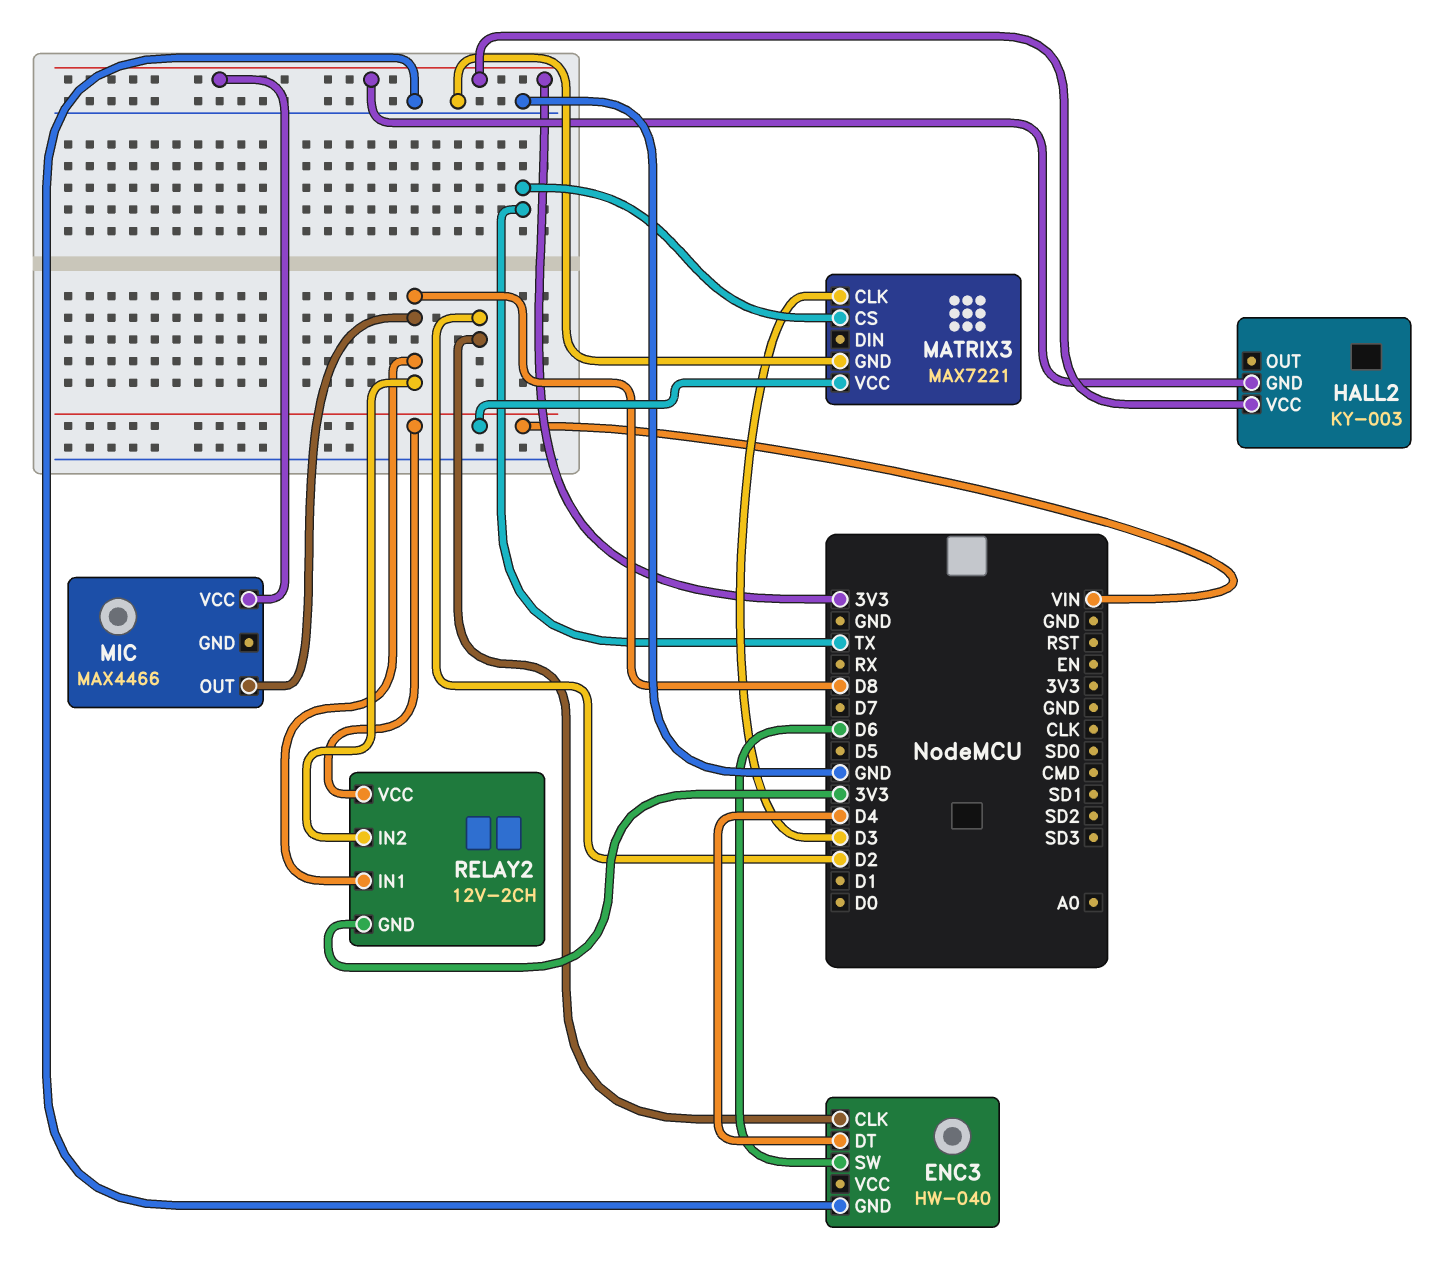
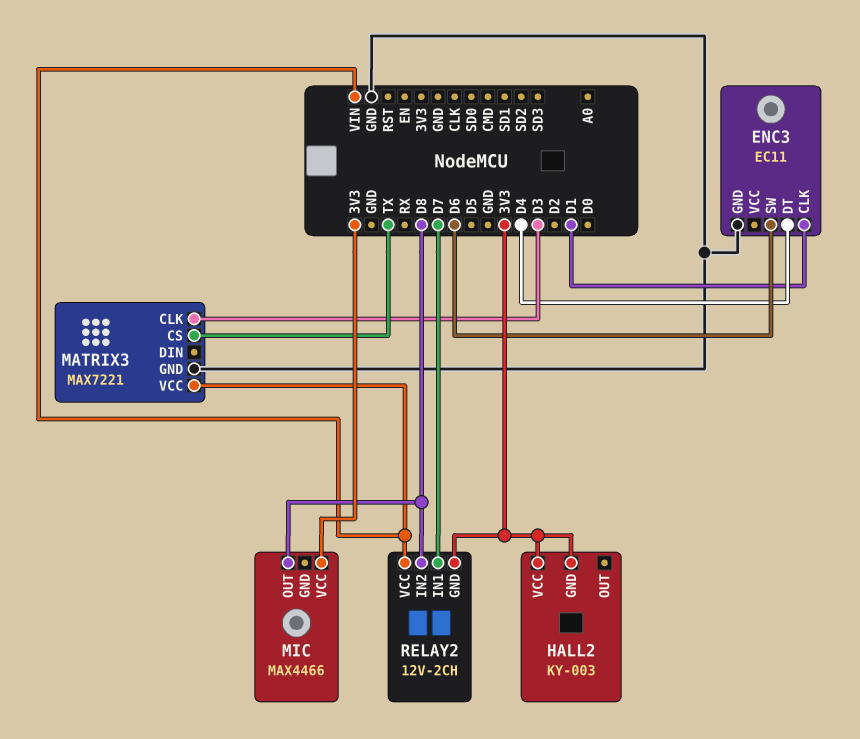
ENC3: HW-040 -> EC11
ENC3 pin CLK: D2 -> D1
RELAY2 pin IN1: D8 -> D7

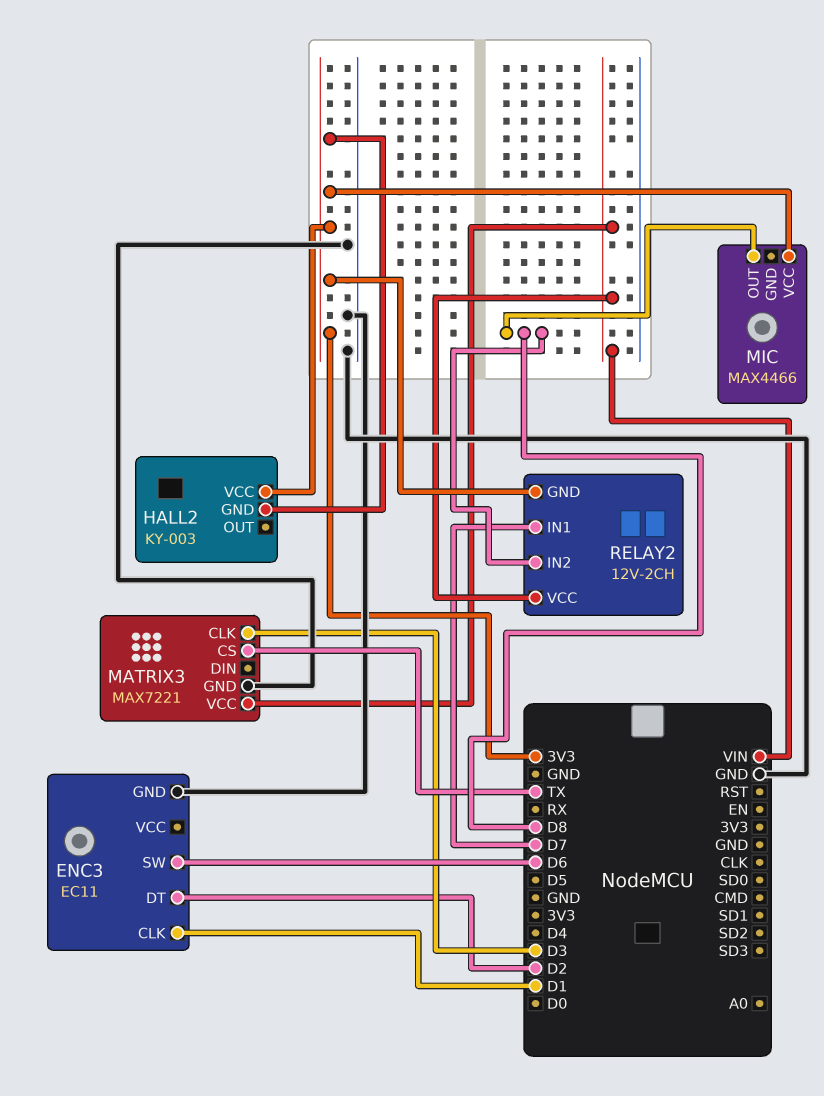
ENC3 pin DT: D4 -> D2

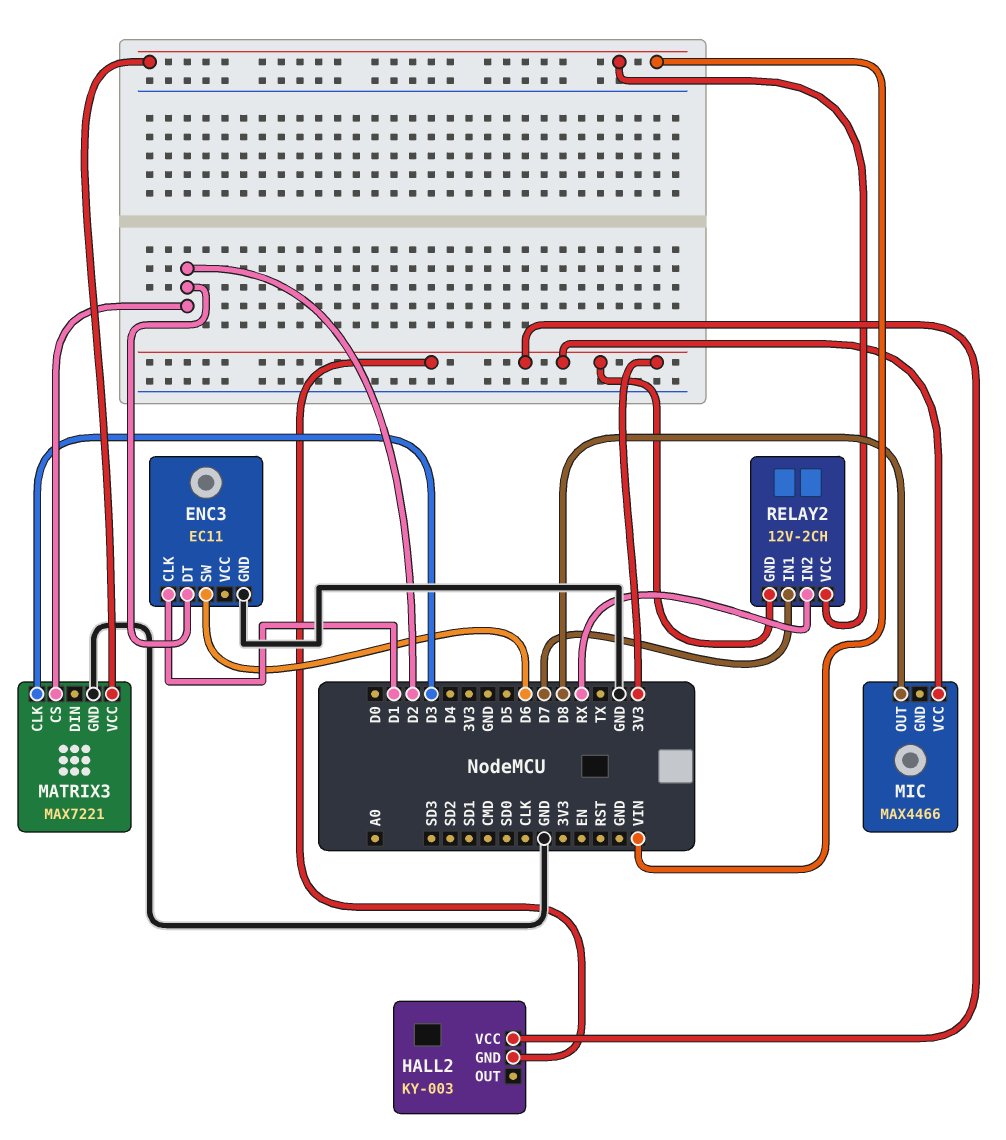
MATRIX3 pin CS: TX -> D2
RELAY2 pin IN2: D8 -> RX

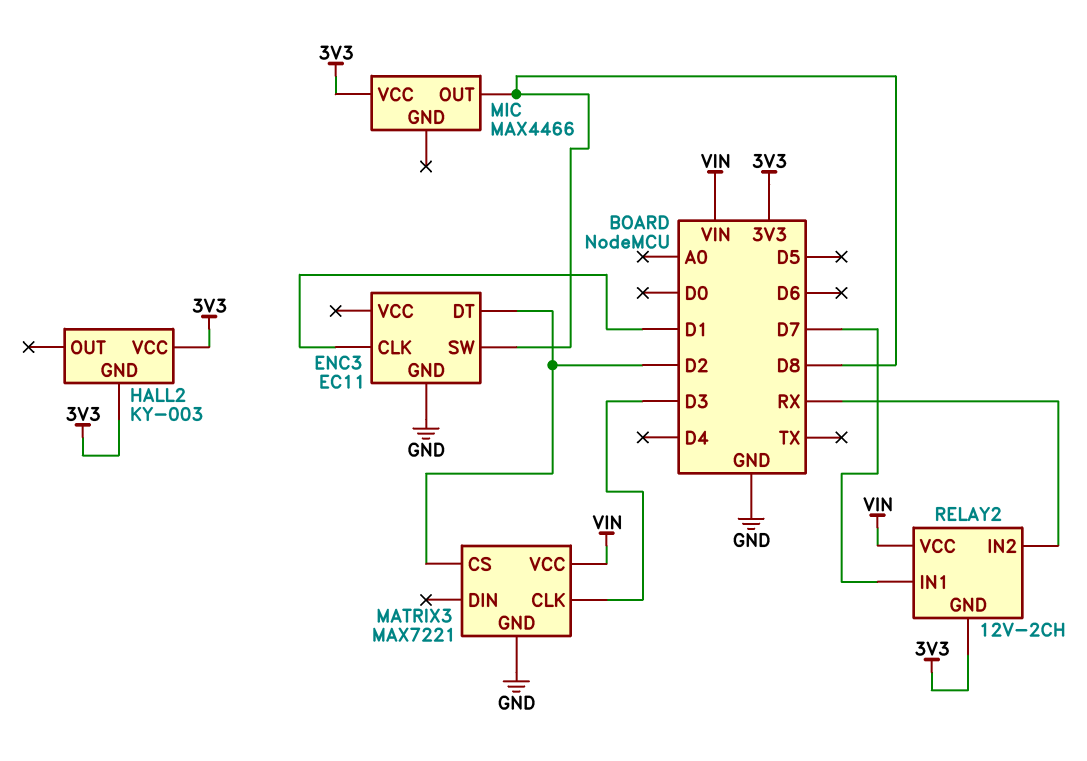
ENC3 pin SW: D6 -> D8

